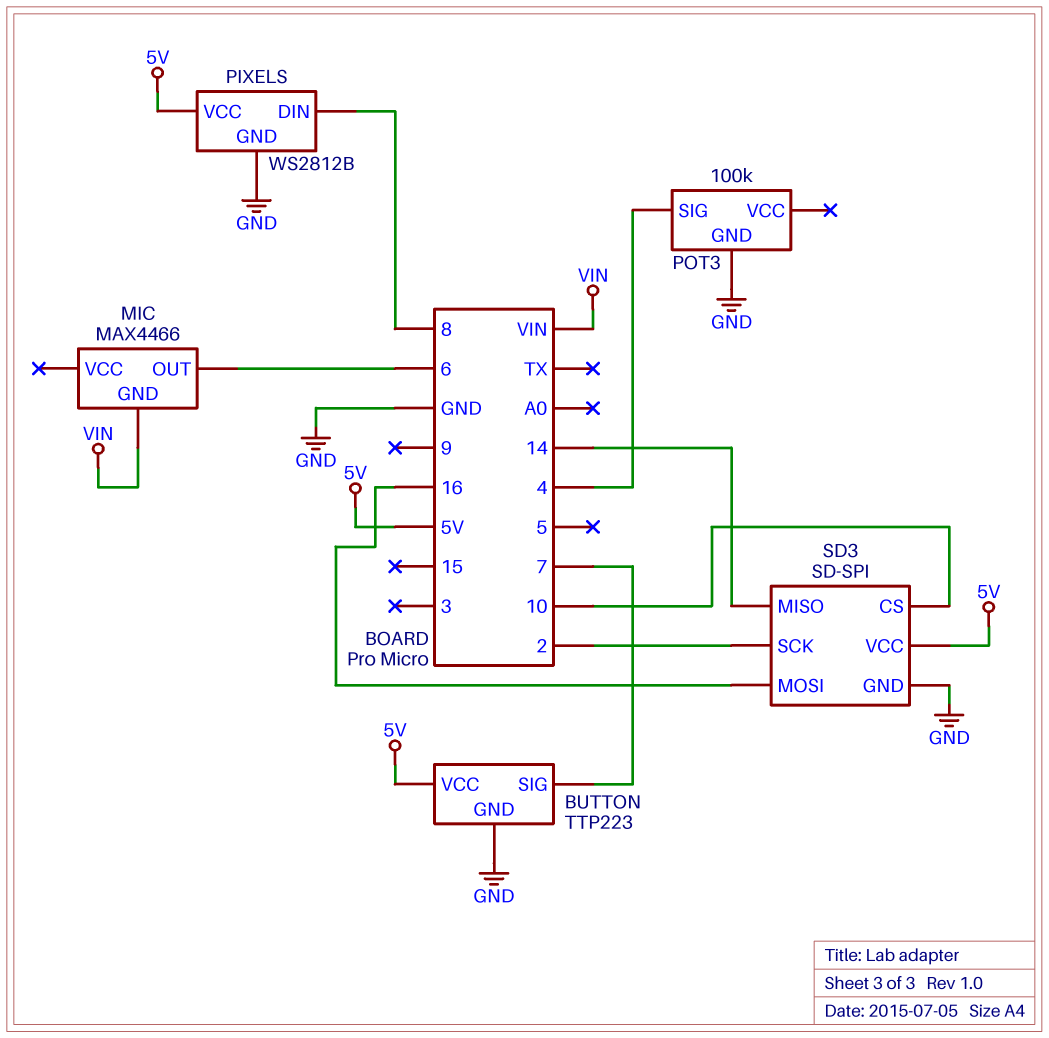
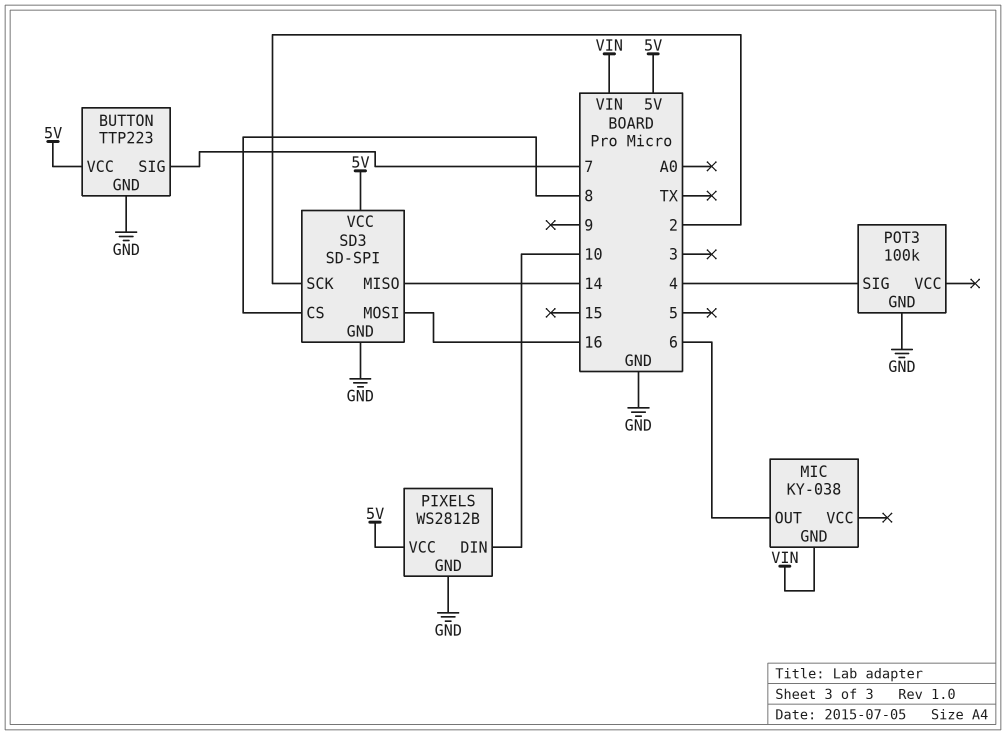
MIC: MAX4466 -> KY-038
PIXELS pin DIN: 8 -> 10
SD3 pin CS: 10 -> 8

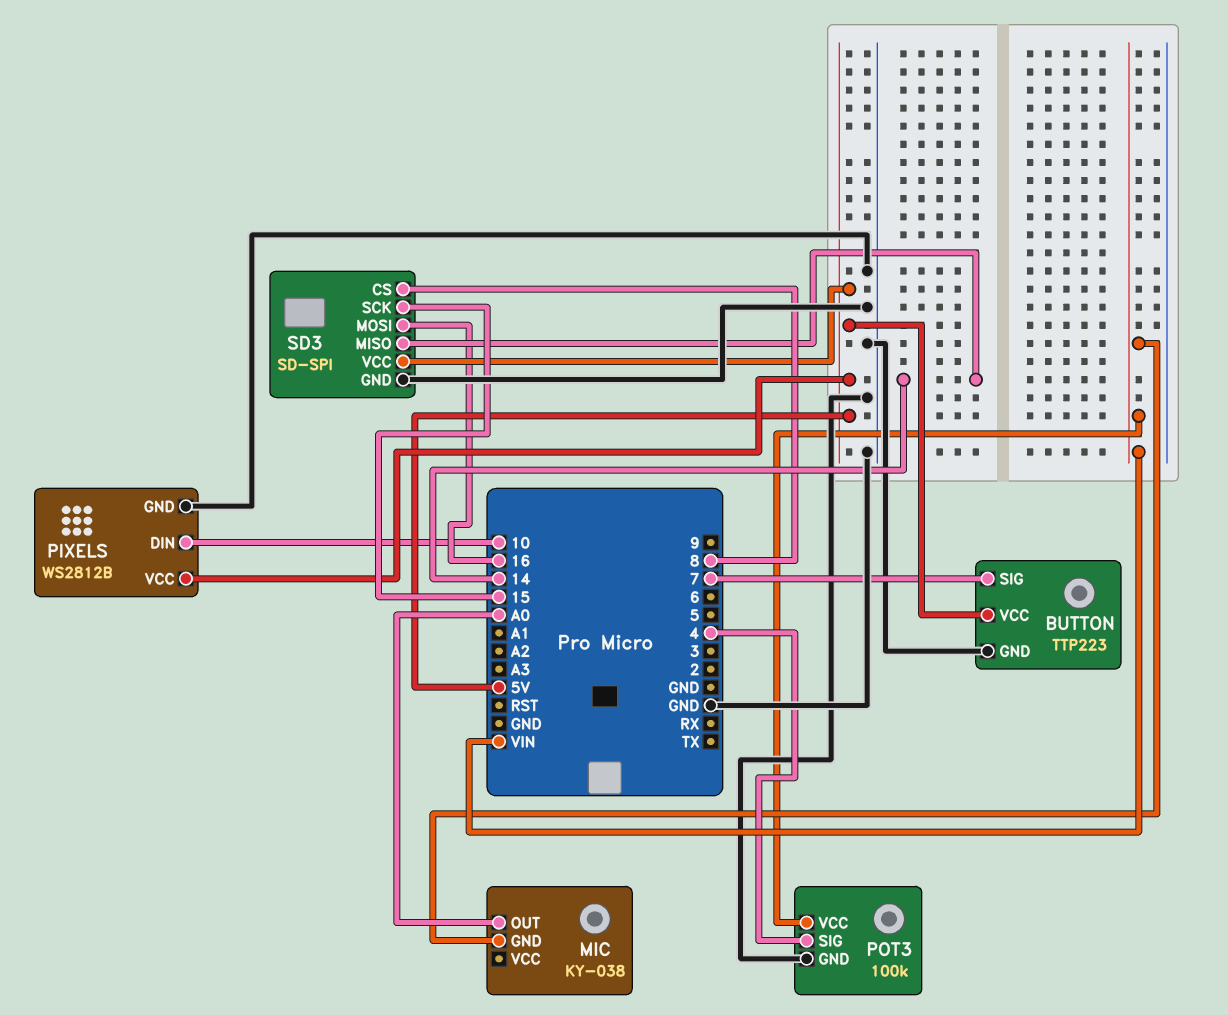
MIC pin OUT: 6 -> A0
POT3 pin VCC: none -> VIN
SD3 pin SCK: 2 -> 15

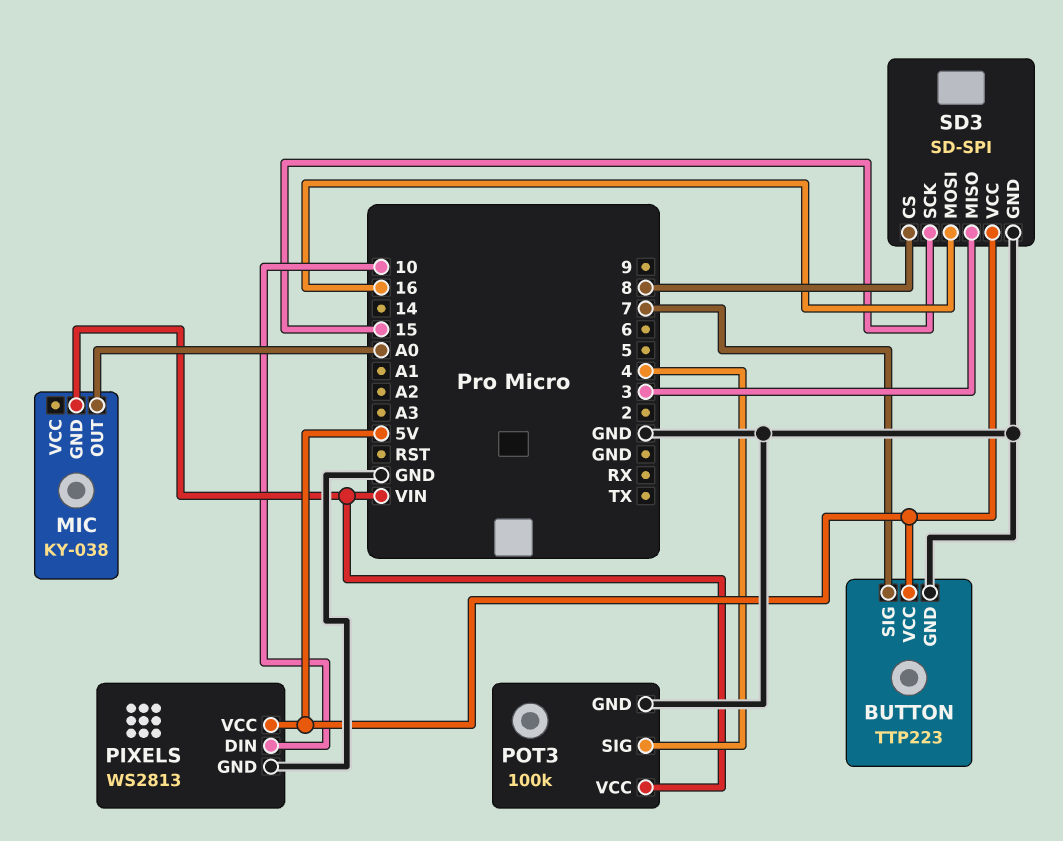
PIXELS: WS2812B -> WS2813
SD3 pin MISO: 14 -> 3

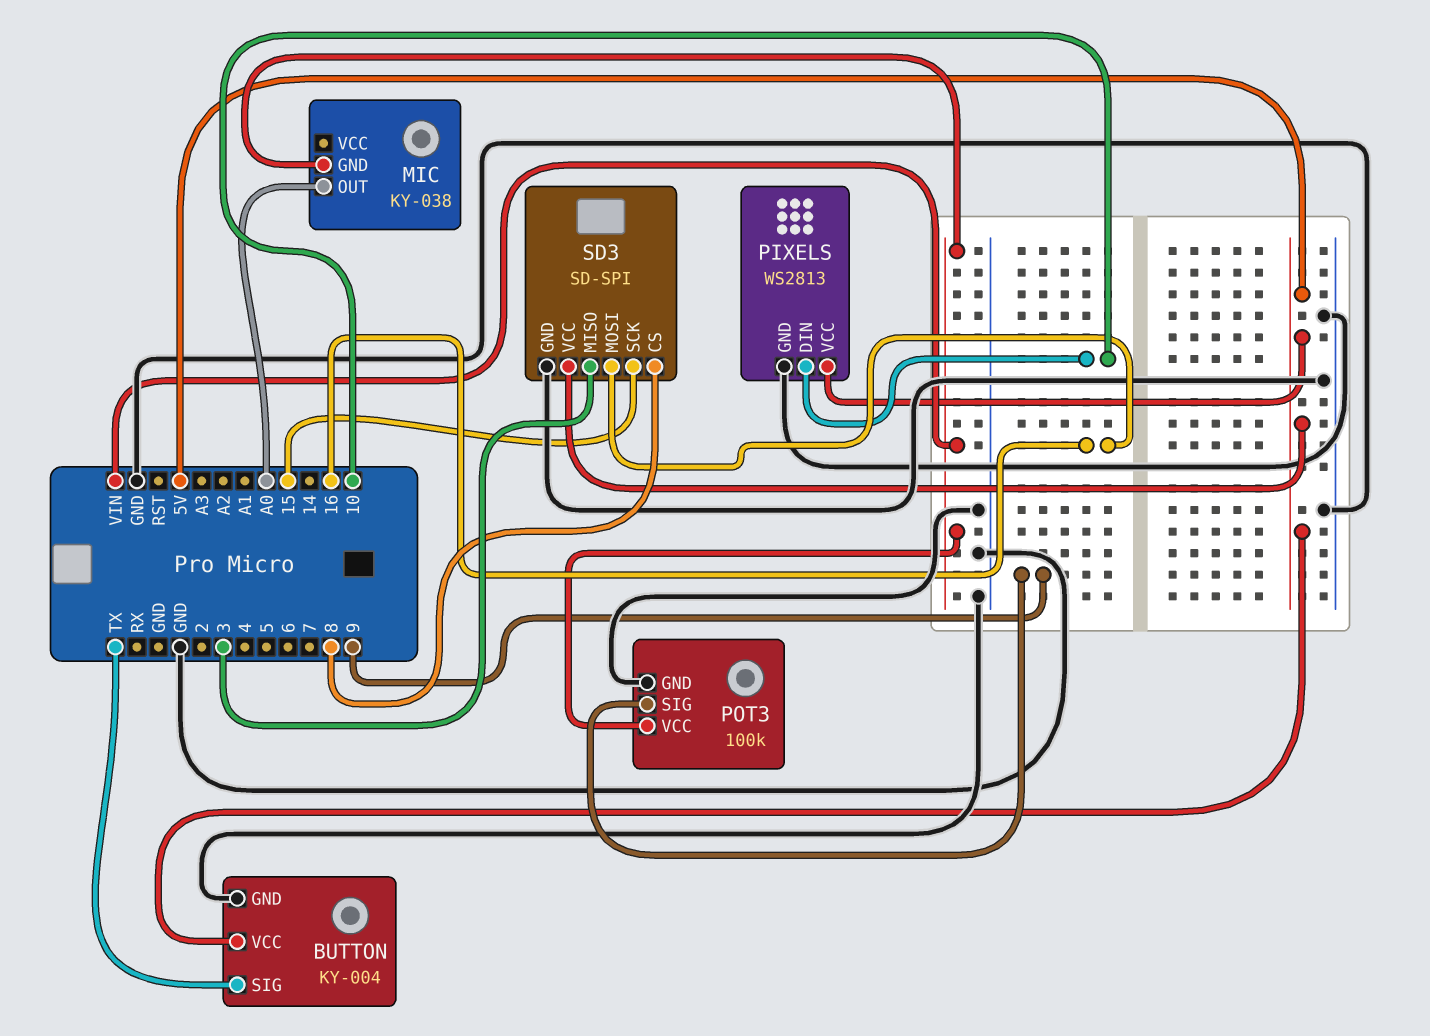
BUTTON: TTP223 -> KY-004
BUTTON pin SIG: 7 -> TX
POT3 pin SIG: 4 -> 9

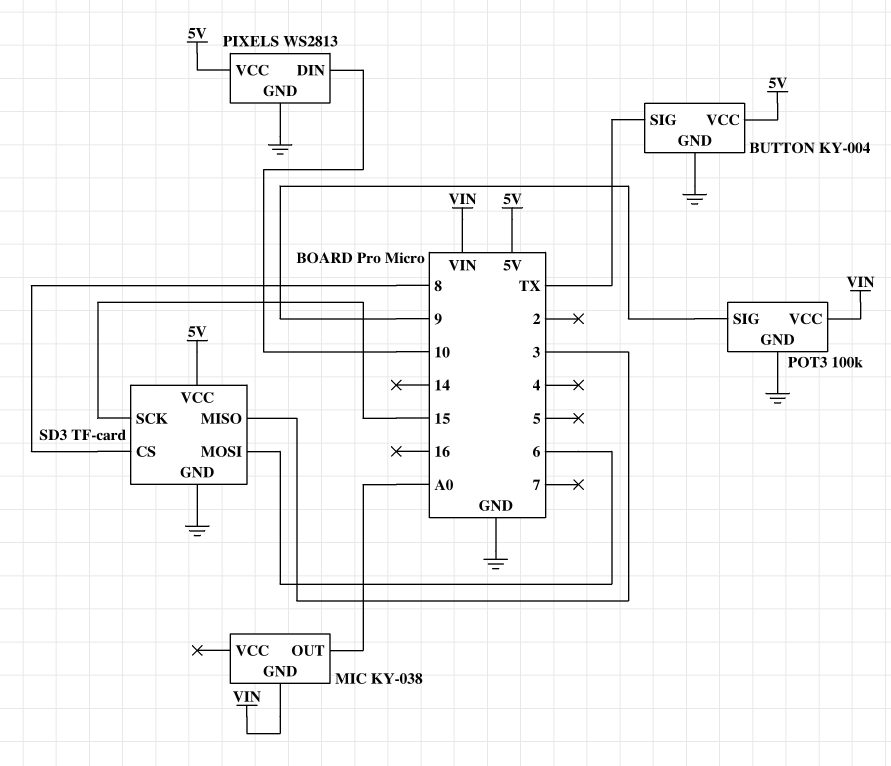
SD3: SD-SPI -> TF-card
SD3 pin MOSI: 16 -> 6

